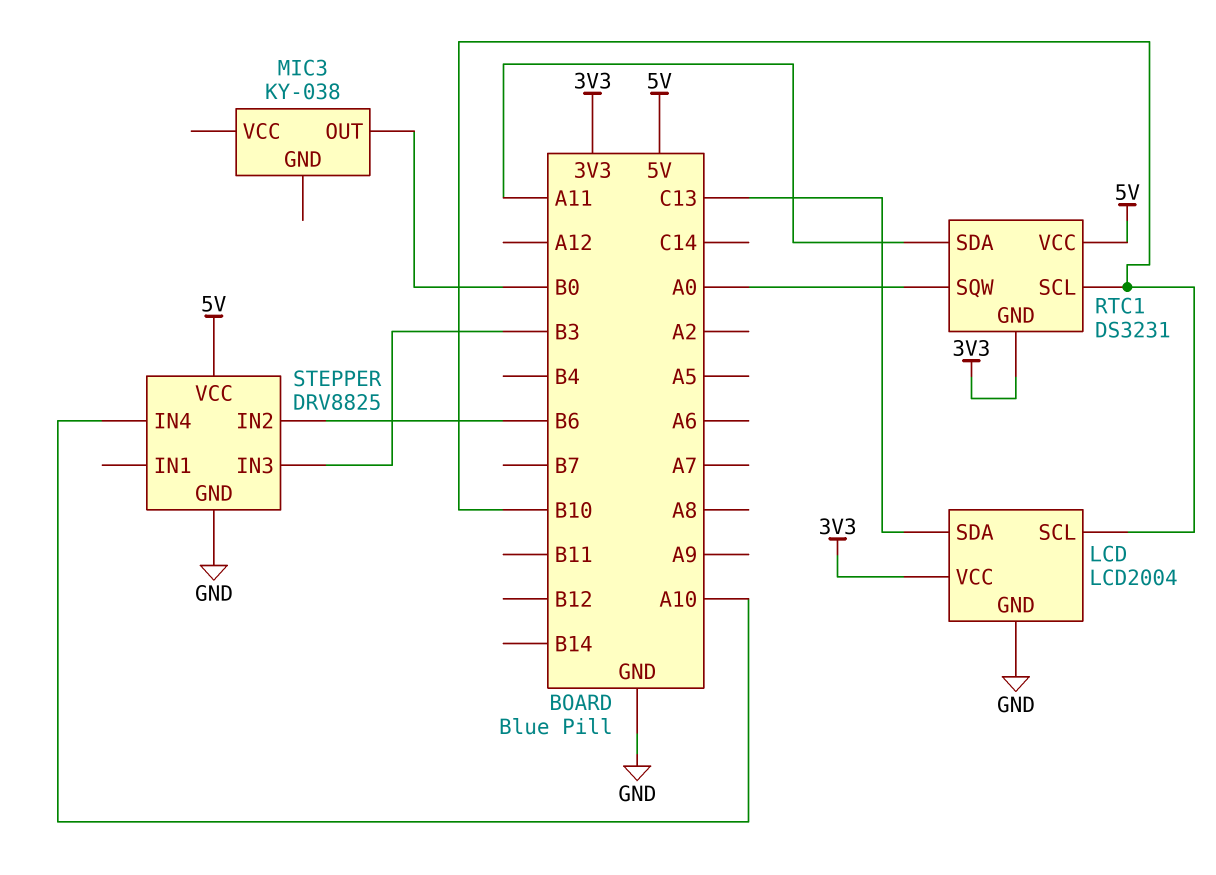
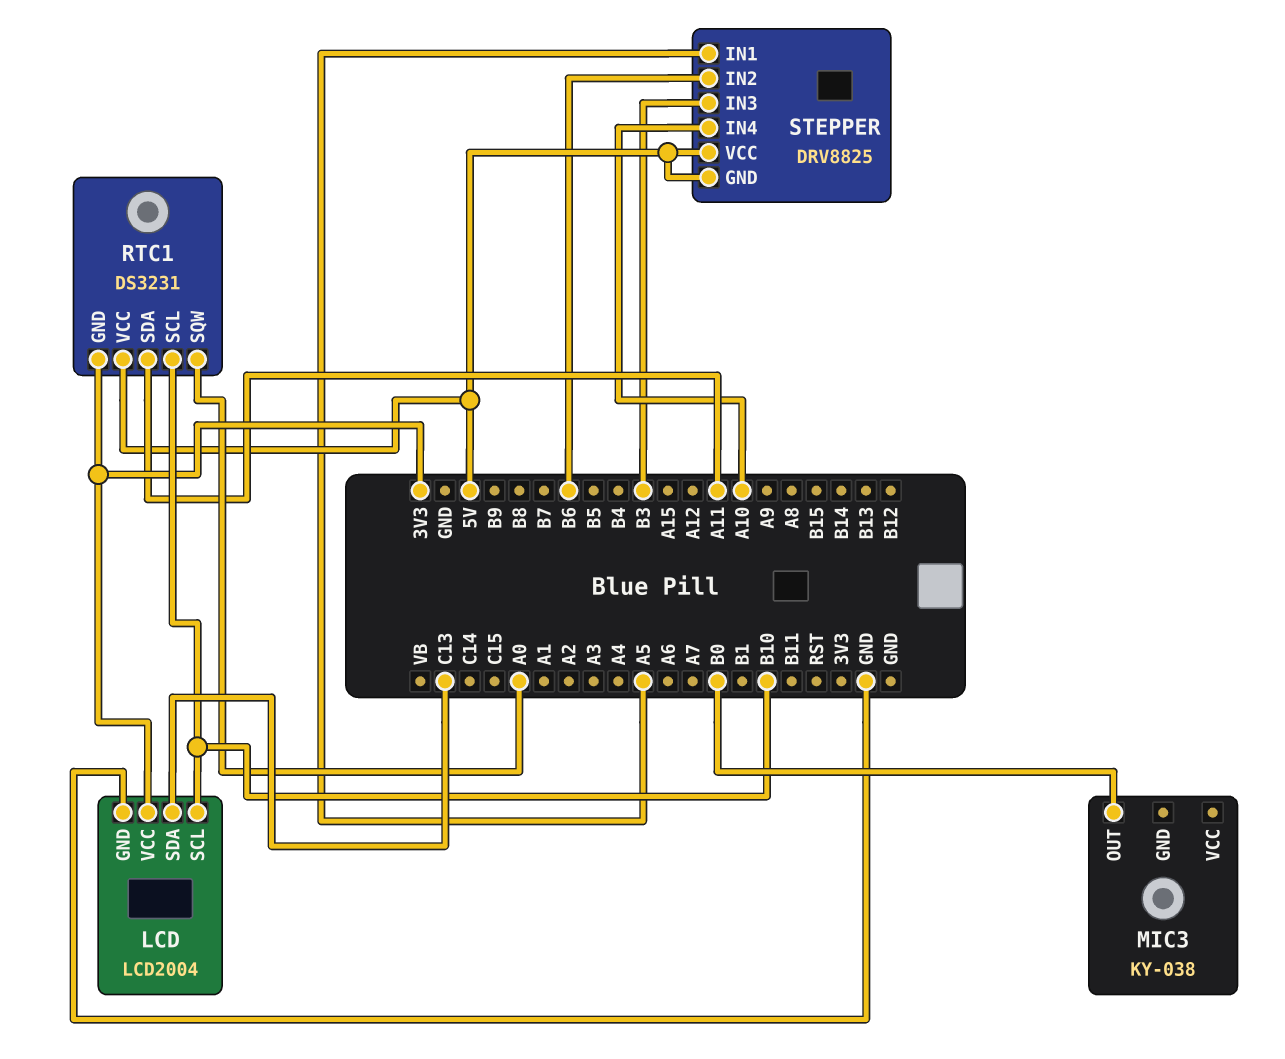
STEPPER pin GND: GND -> 5V
STEPPER pin IN1: none -> A5

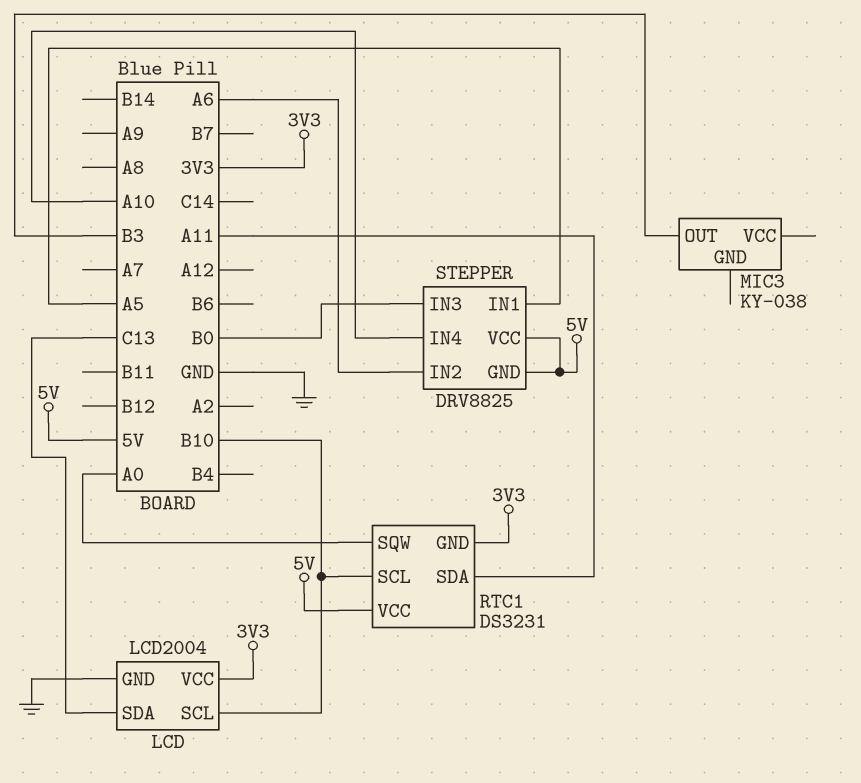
MIC3 pin OUT: B0 -> B3
STEPPER pin IN2: B6 -> A6
STEPPER pin IN3: B3 -> B0

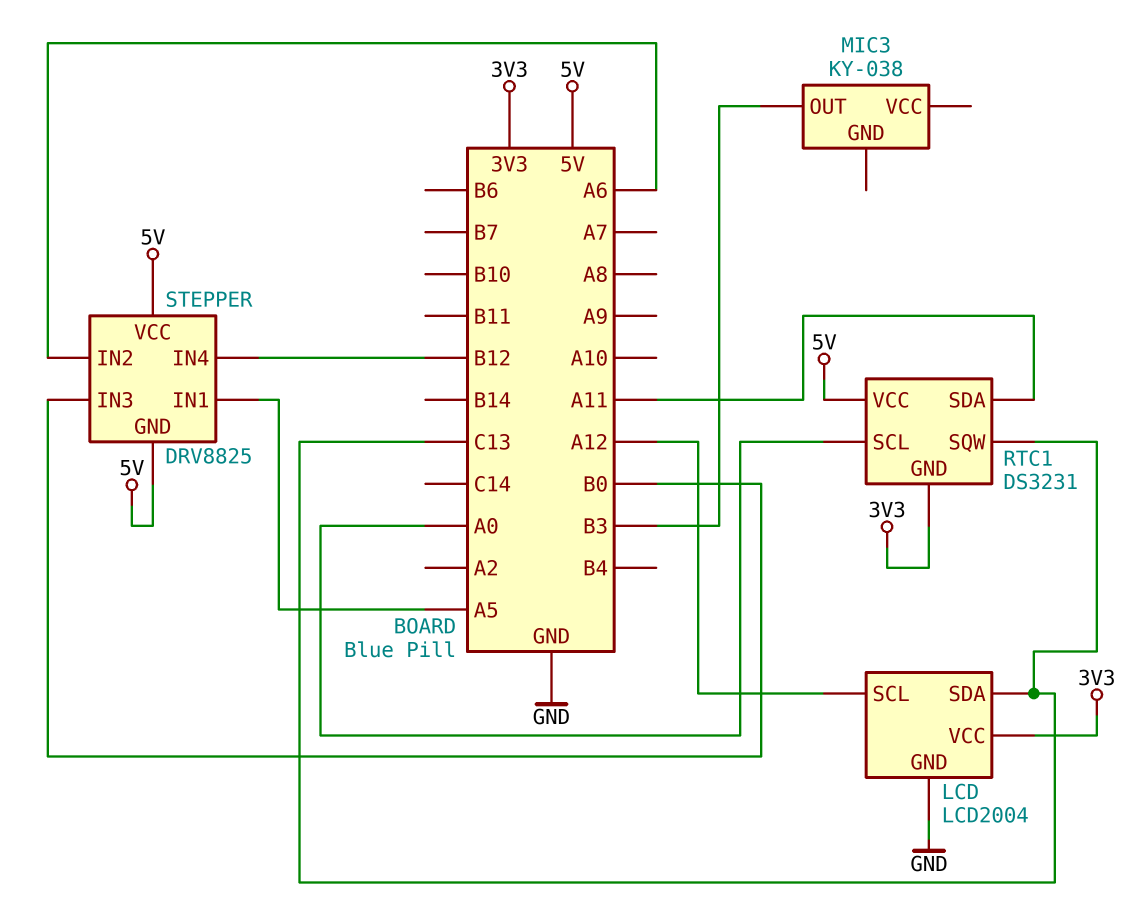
LCD pin SCL: B10 -> A12
RTC1 pin SCL: B10 -> A0
RTC1 pin SQW: A0 -> C13
STEPPER pin IN4: A10 -> B12

